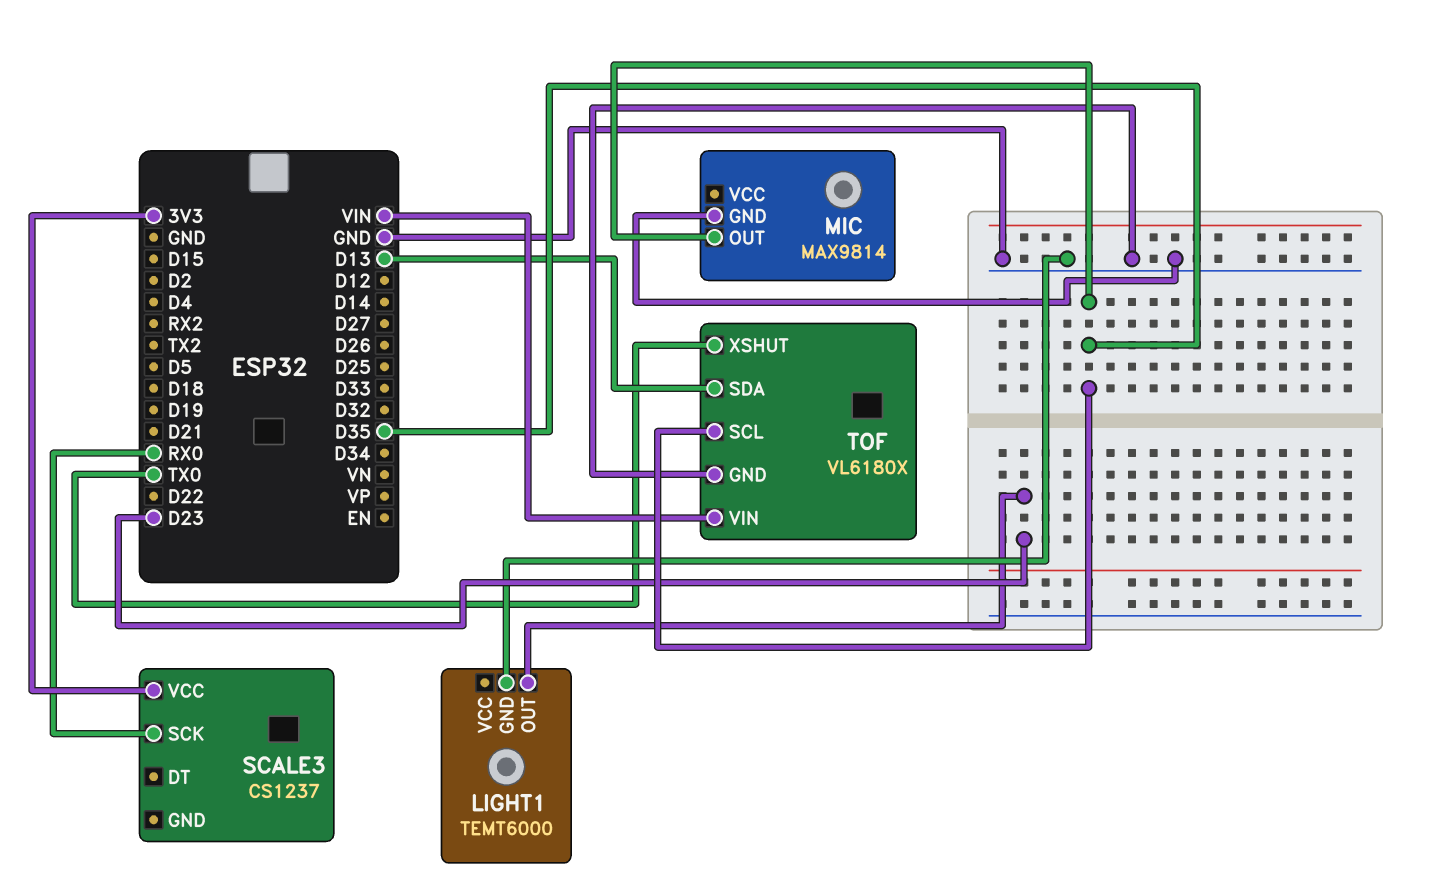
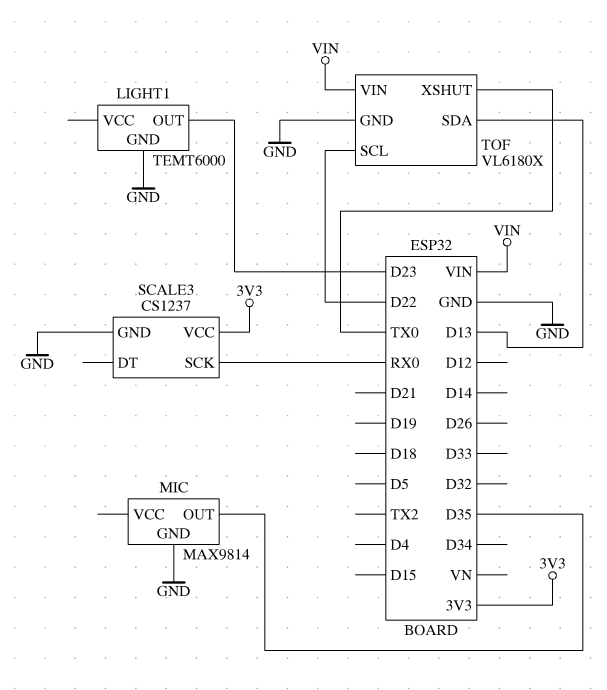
SCALE3 pin GND: none -> GND
TOF pin SCL: D35 -> D22

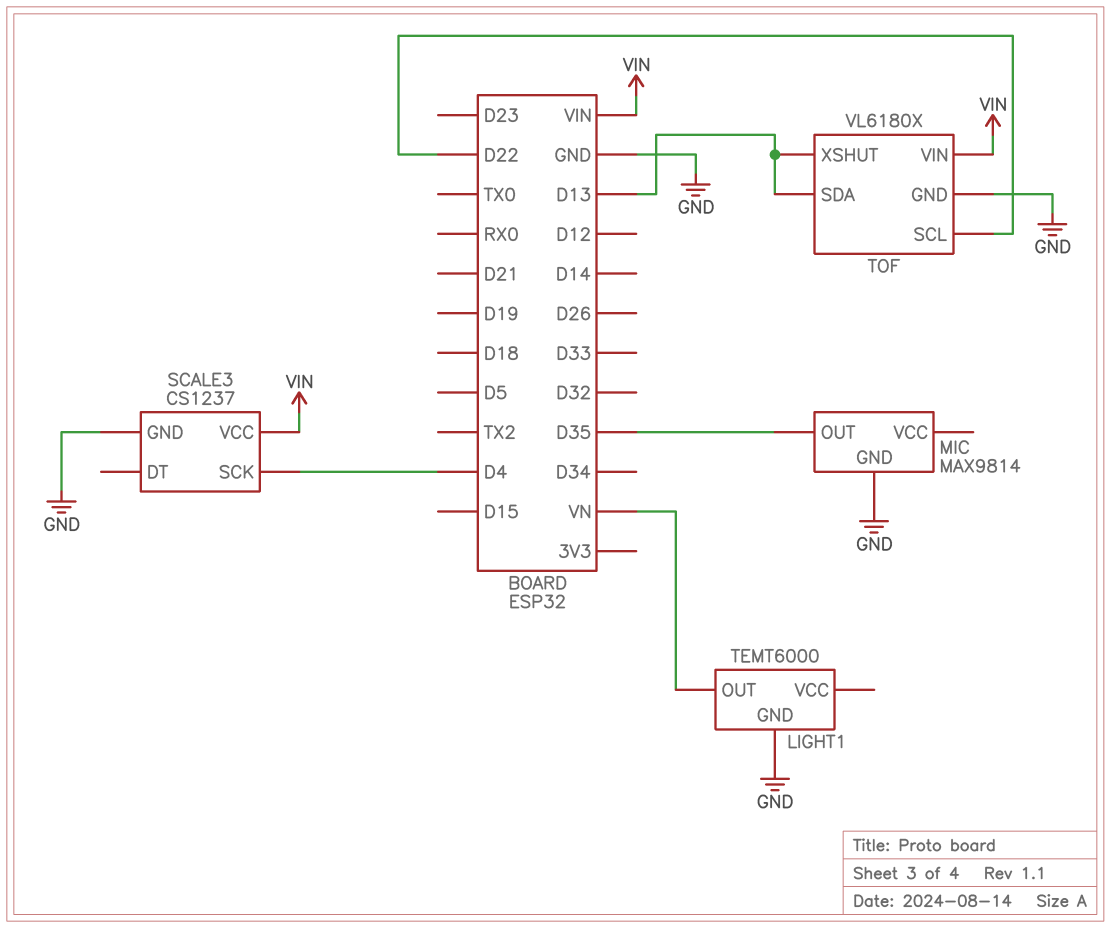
LIGHT1 pin OUT: D23 -> VN
SCALE3 pin SCK: RX0 -> D4
SCALE3 pin VCC: 3V3 -> VIN
TOF pin XSHUT: TX0 -> D13

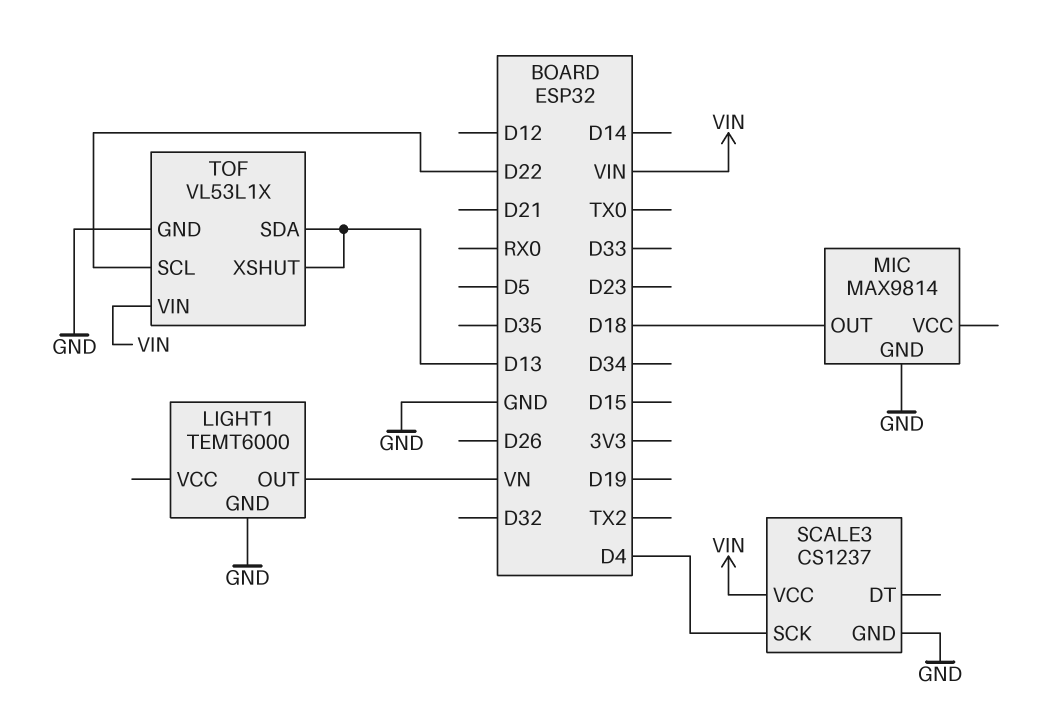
MIC pin OUT: D35 -> D18
TOF: VL6180X -> VL53L1X

